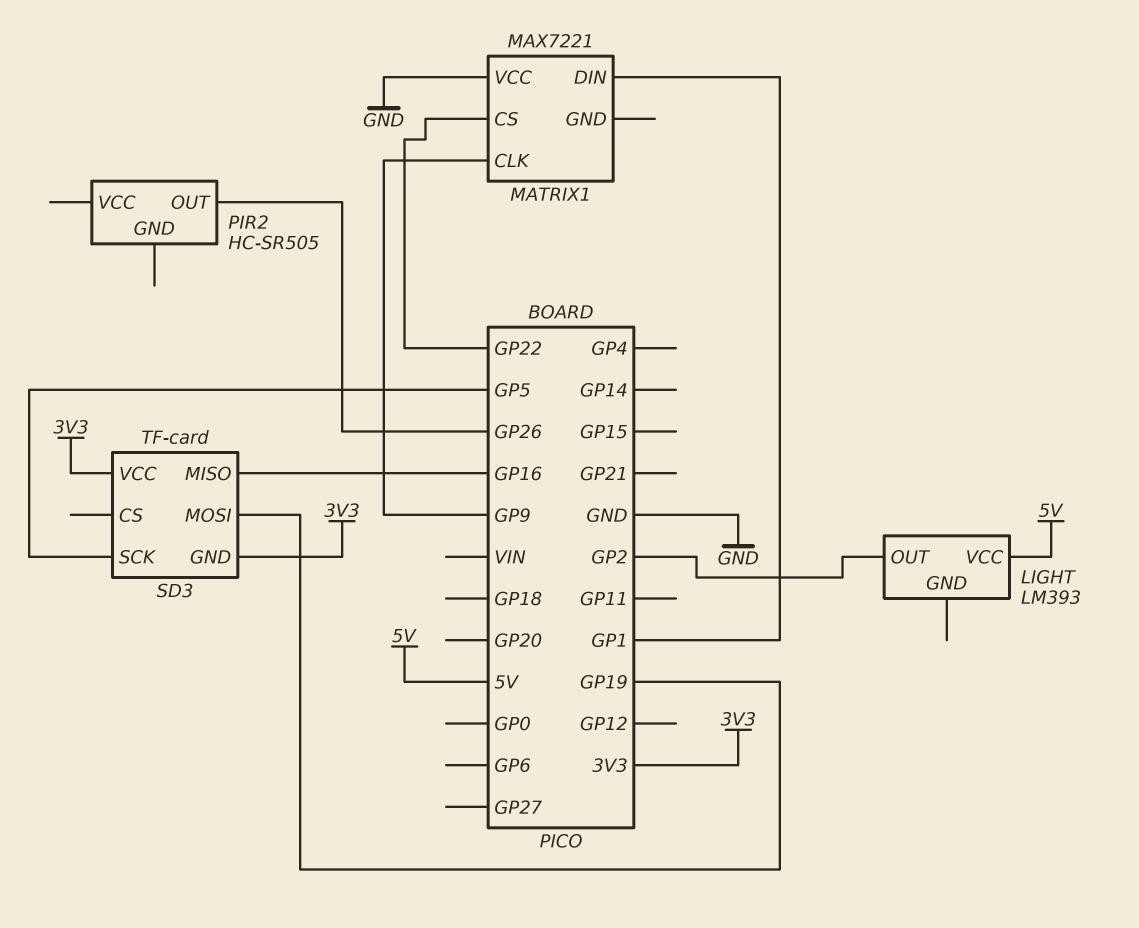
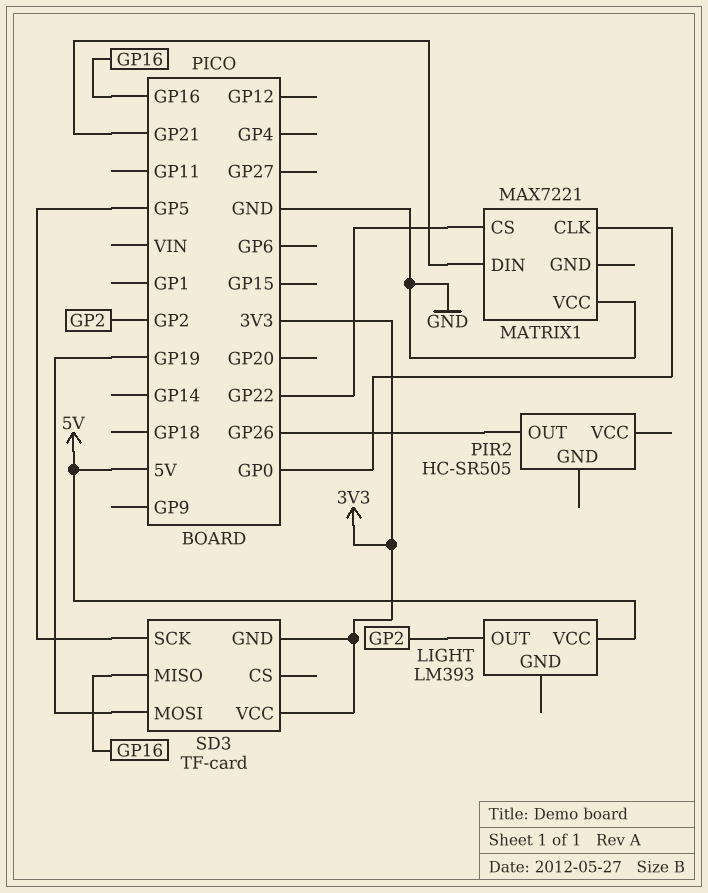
MATRIX1 pin CLK: GP9 -> GP0
MATRIX1 pin DIN: GP1 -> GP21

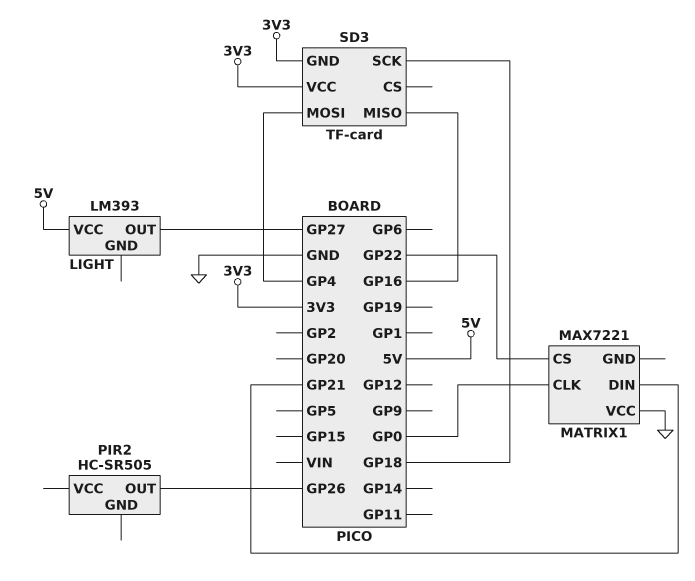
LIGHT pin OUT: GP2 -> GP27
SD3 pin MOSI: GP19 -> GP4
SD3 pin SCK: GP5 -> GP18

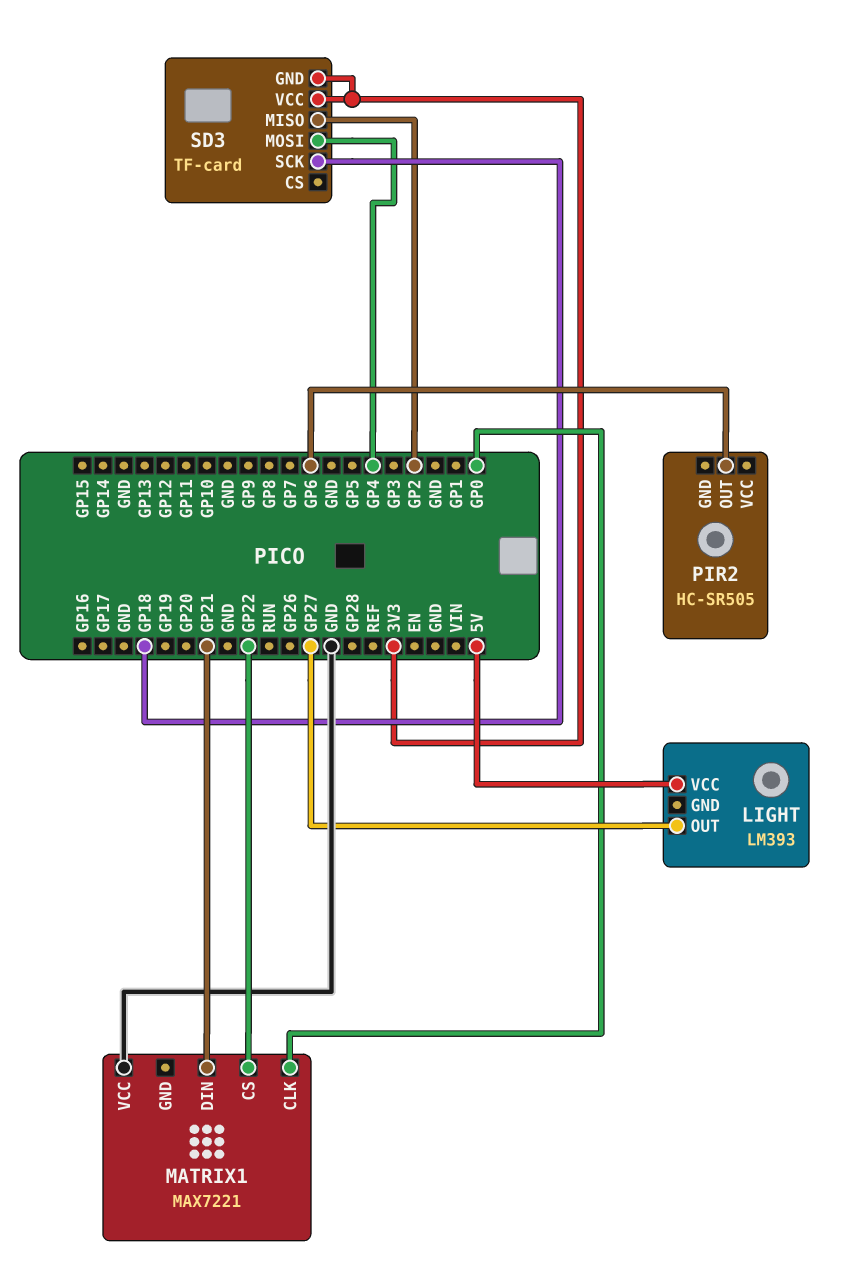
PIR2 pin OUT: GP26 -> GP6
SD3 pin MISO: GP16 -> GP2

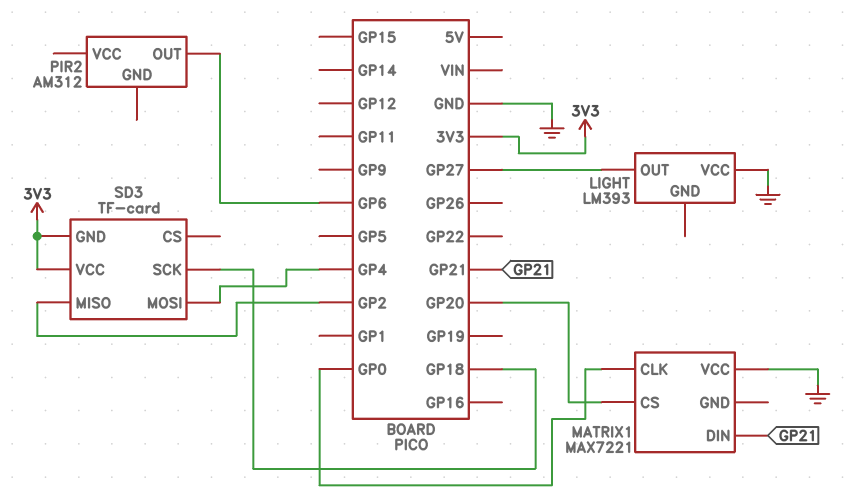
LIGHT pin VCC: 5V -> GND
MATRIX1 pin CS: GP22 -> GP20
PIR2: HC-SR505 -> AM312

